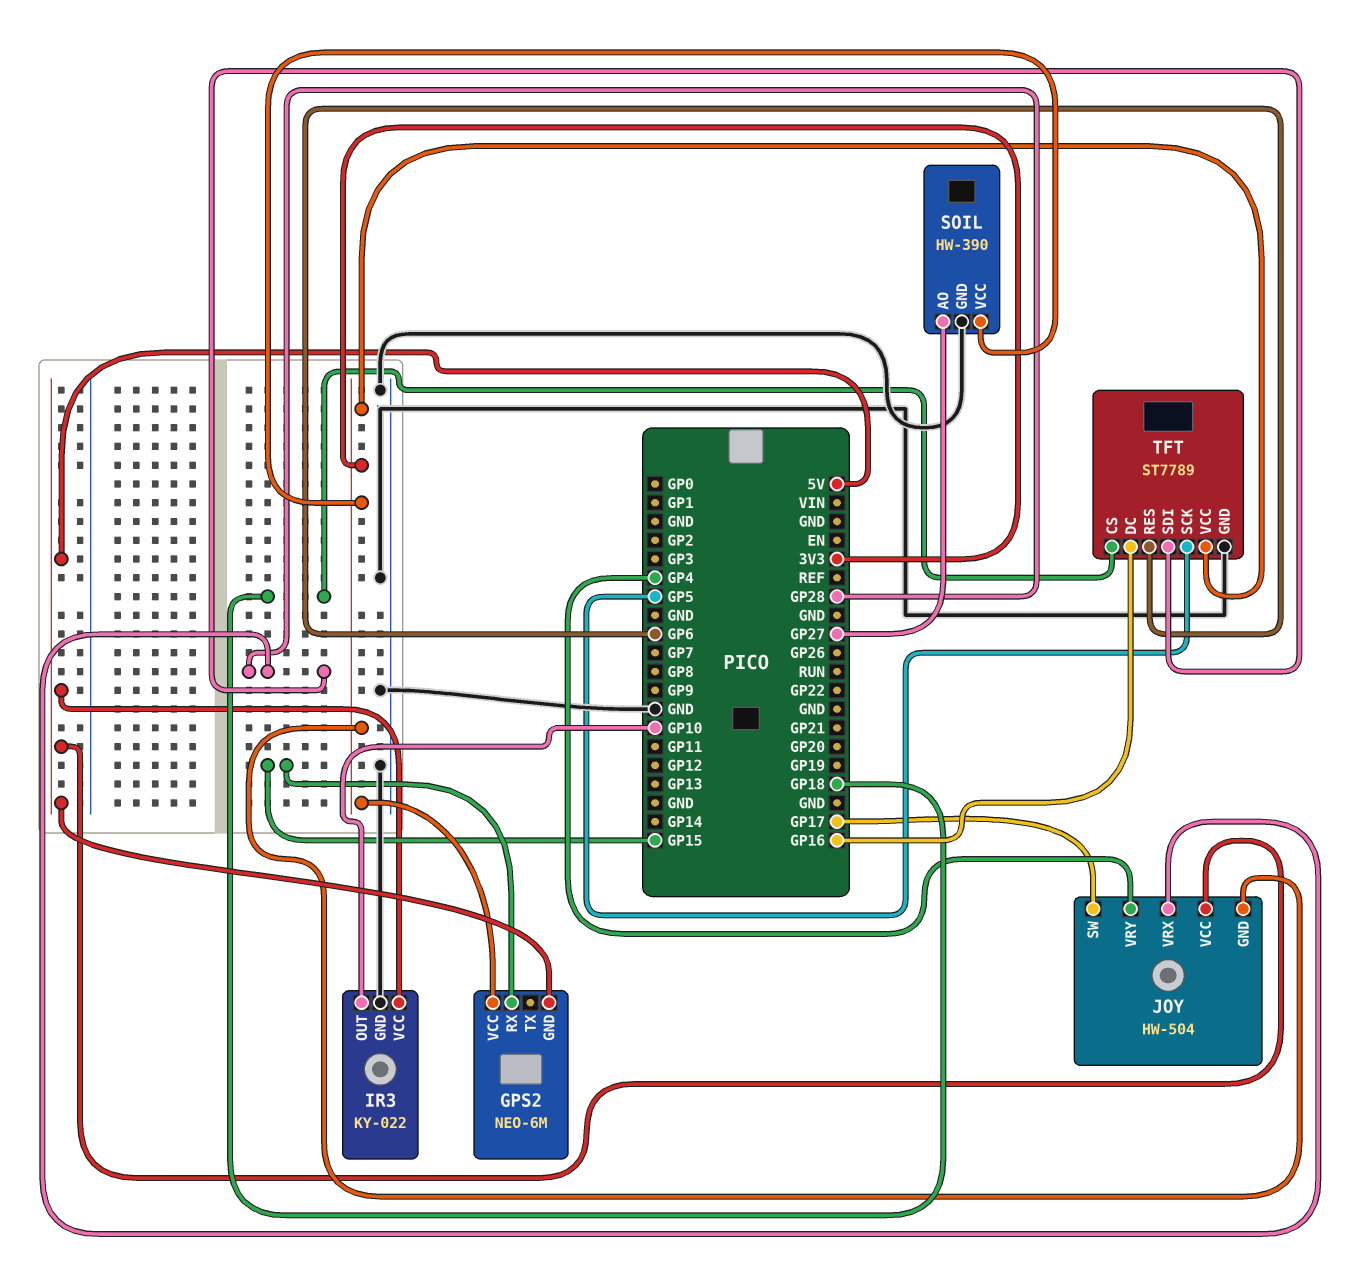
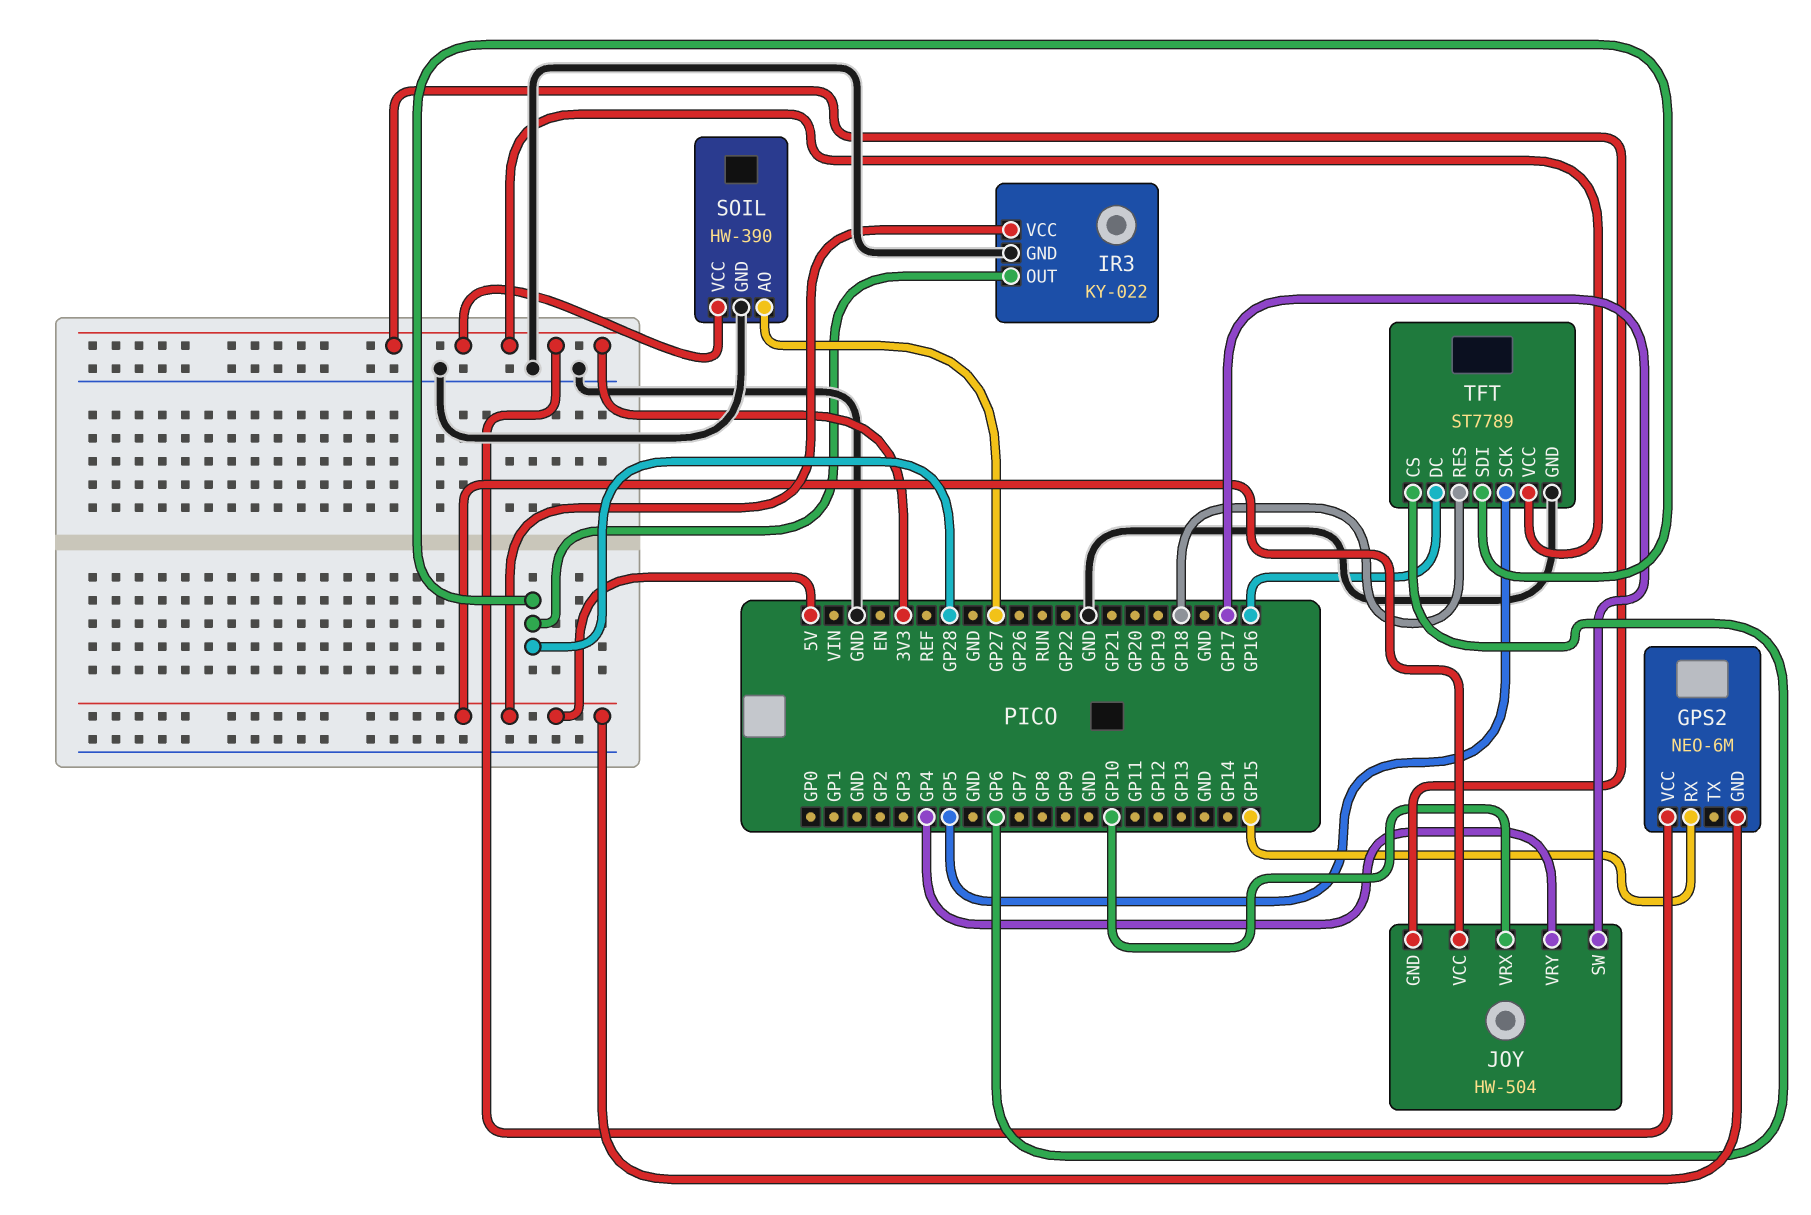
IR3 pin OUT: GP10 -> GP28
JOY pin VRX: GP28 -> GP10
TFT pin CS: GP18 -> GP6
TFT pin RES: GP6 -> GP18

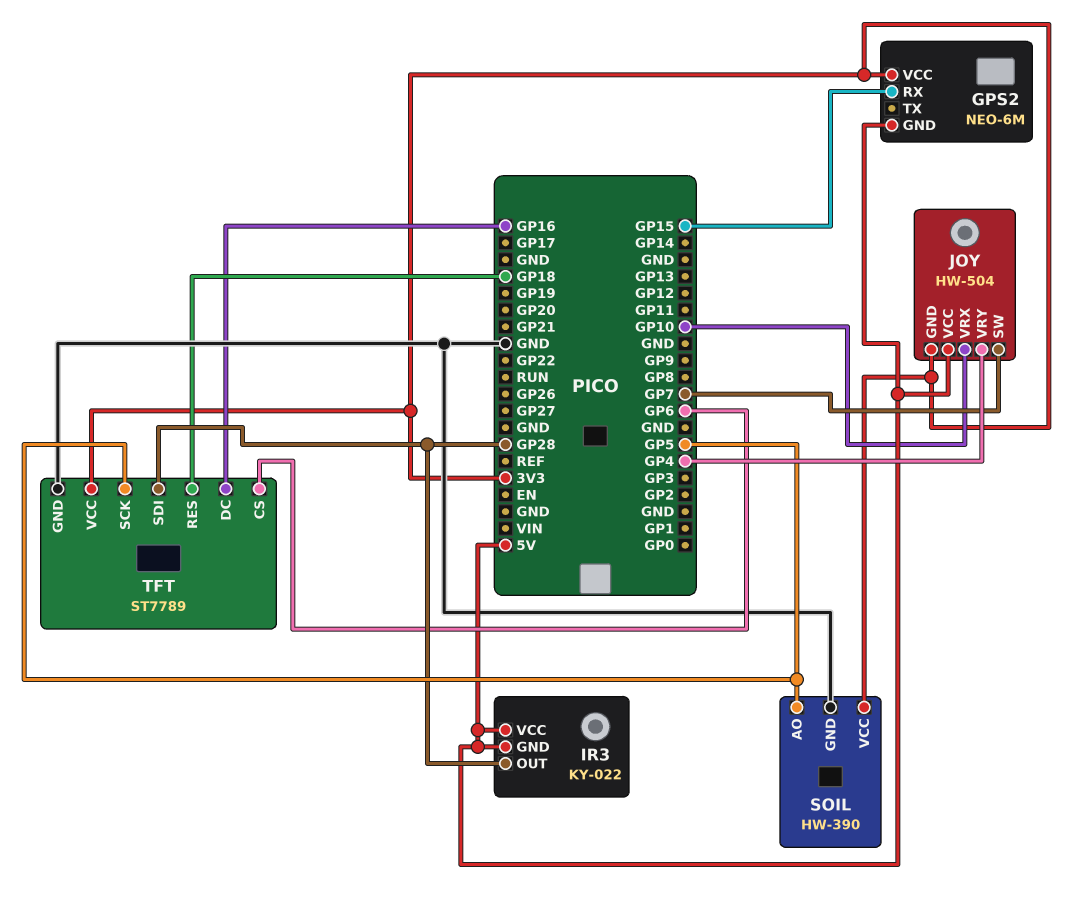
IR3 pin GND: GND -> 5V
JOY pin SW: GP17 -> GP7
SOIL pin AO: GP27 -> GP5

